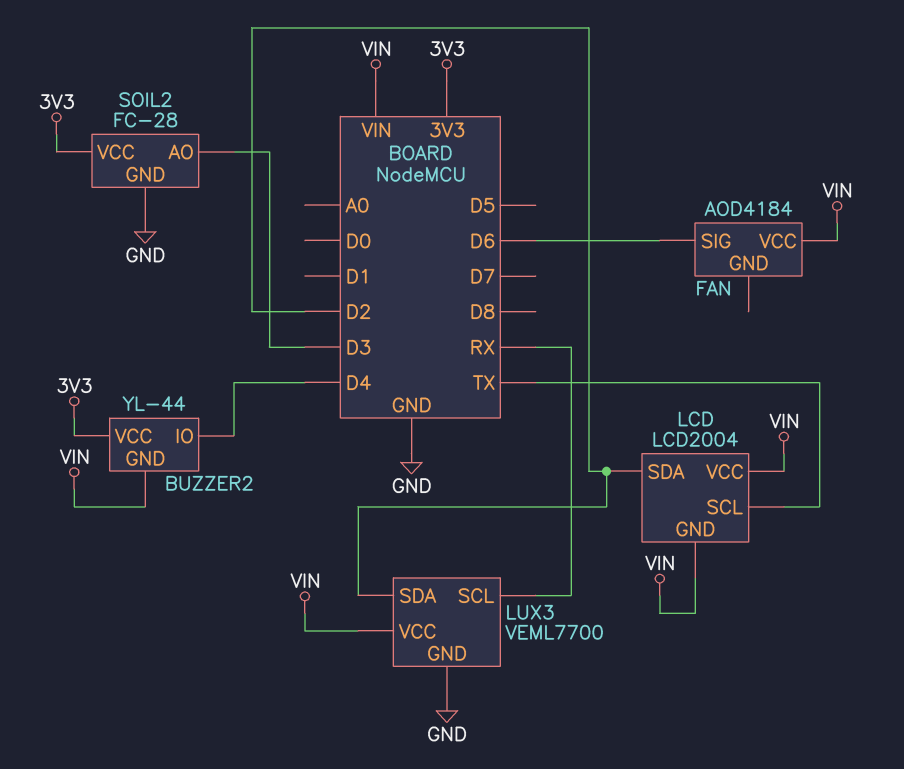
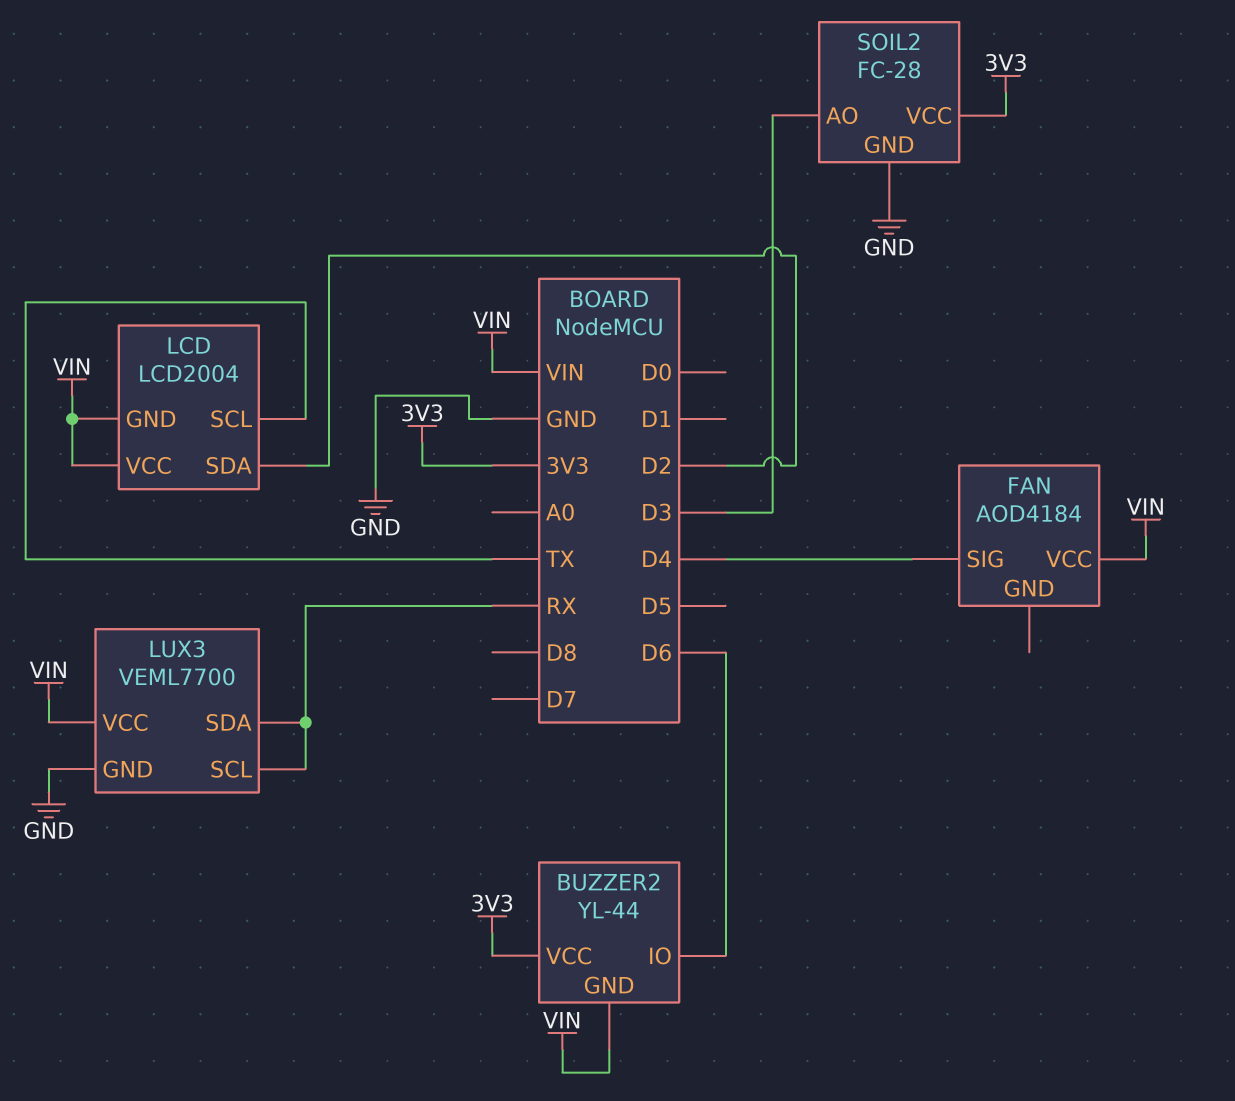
BUZZER2 pin IO: D4 -> D6
FAN pin SIG: D6 -> D4
LUX3 pin SDA: D2 -> RX

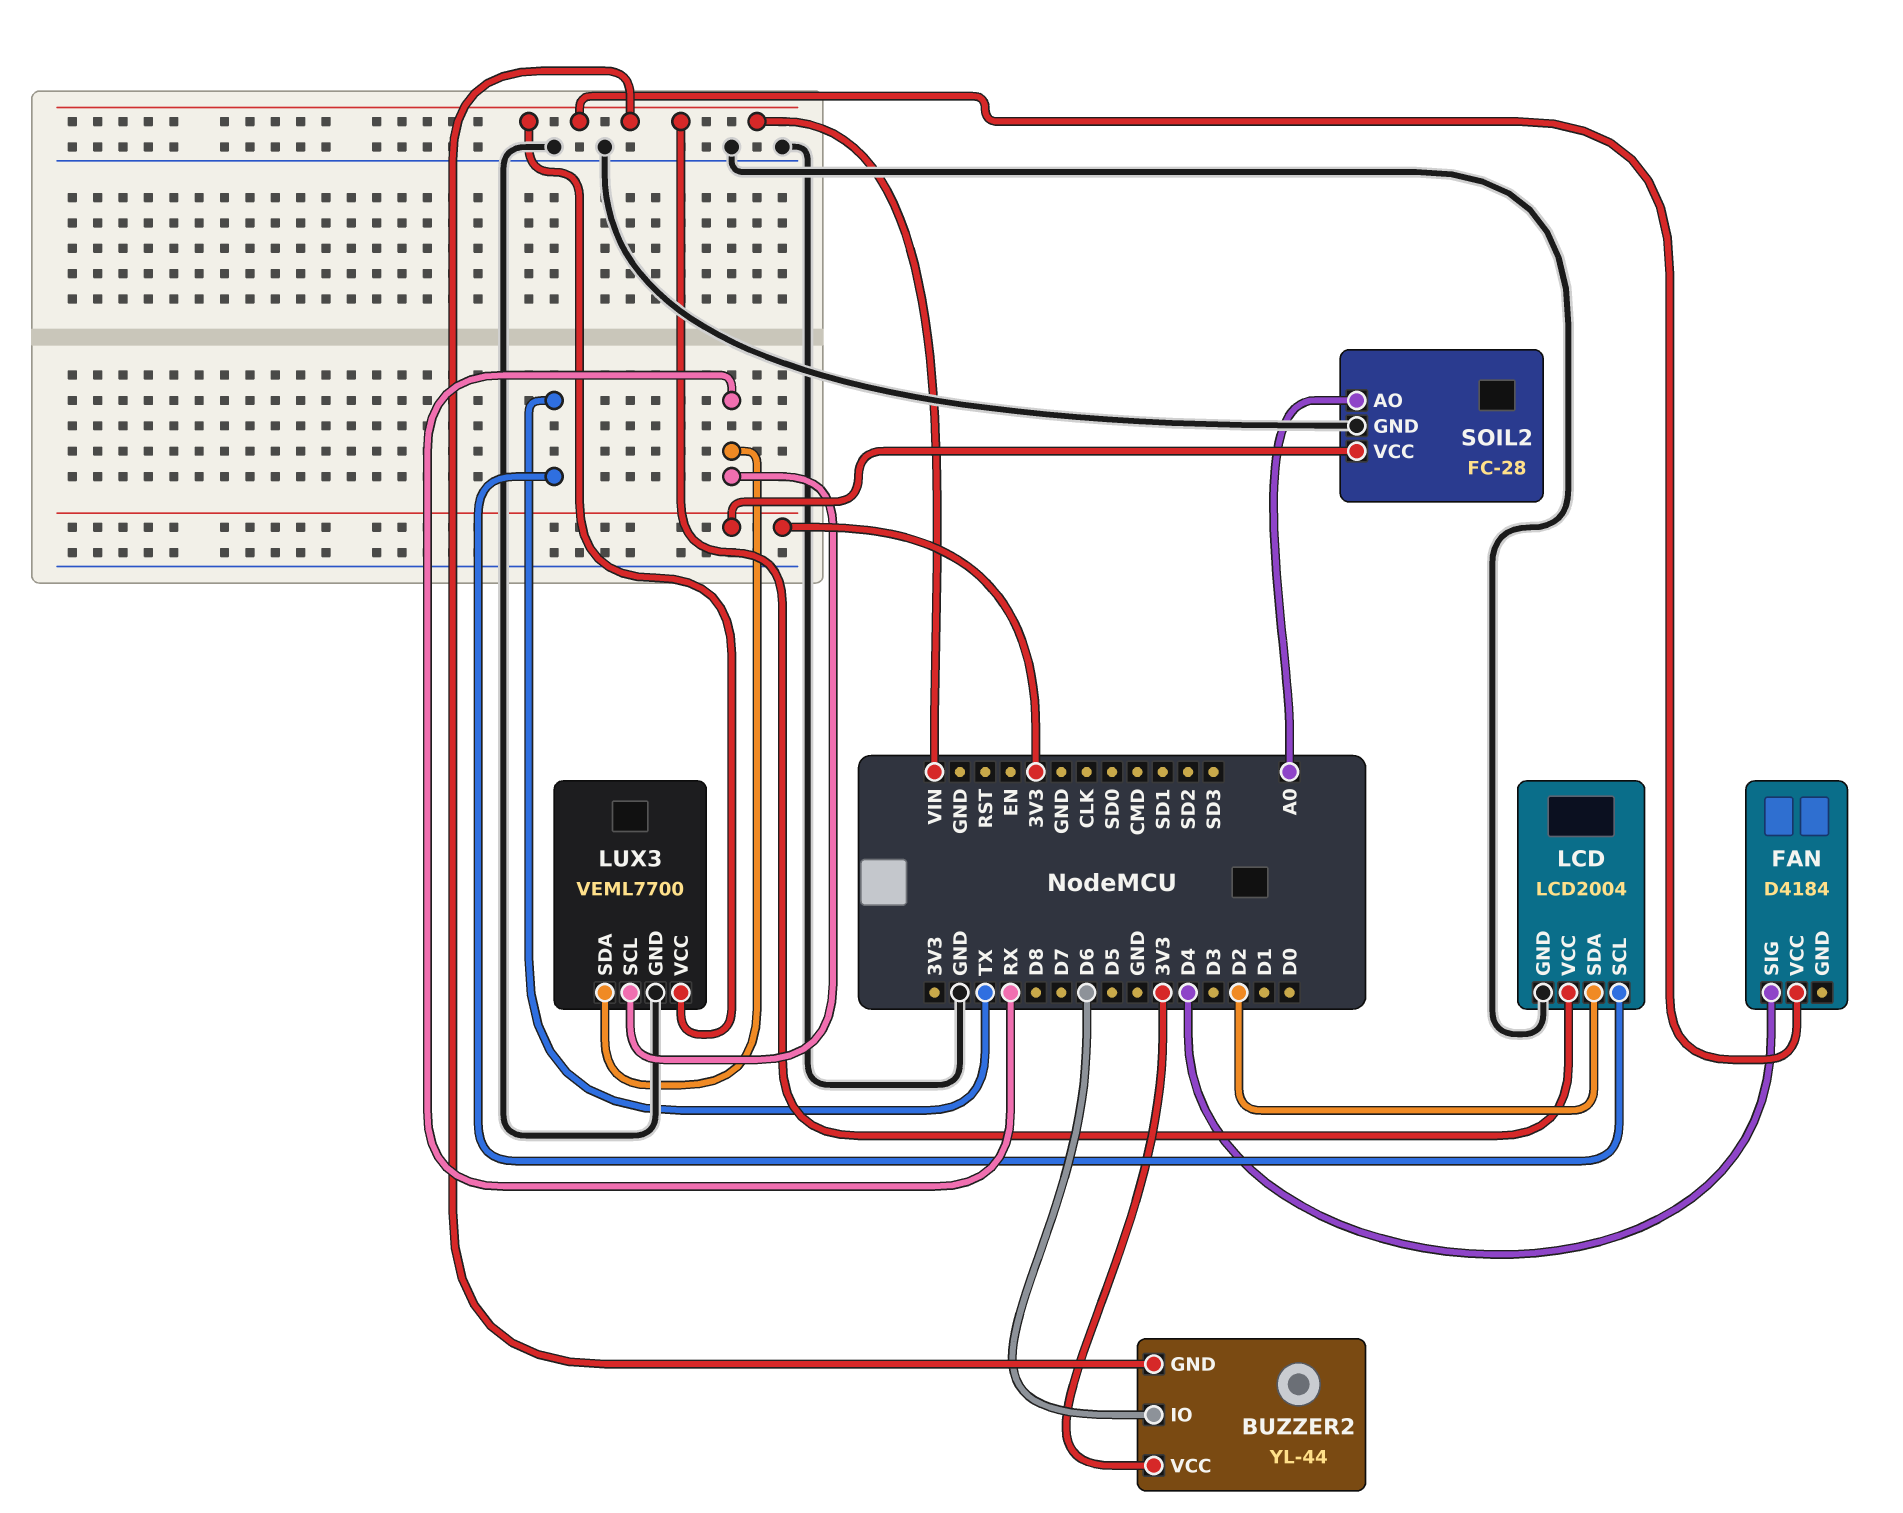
FAN: AOD4184 -> D4184
LCD pin GND: VIN -> GND
SOIL2 pin AO: D3 -> A0

